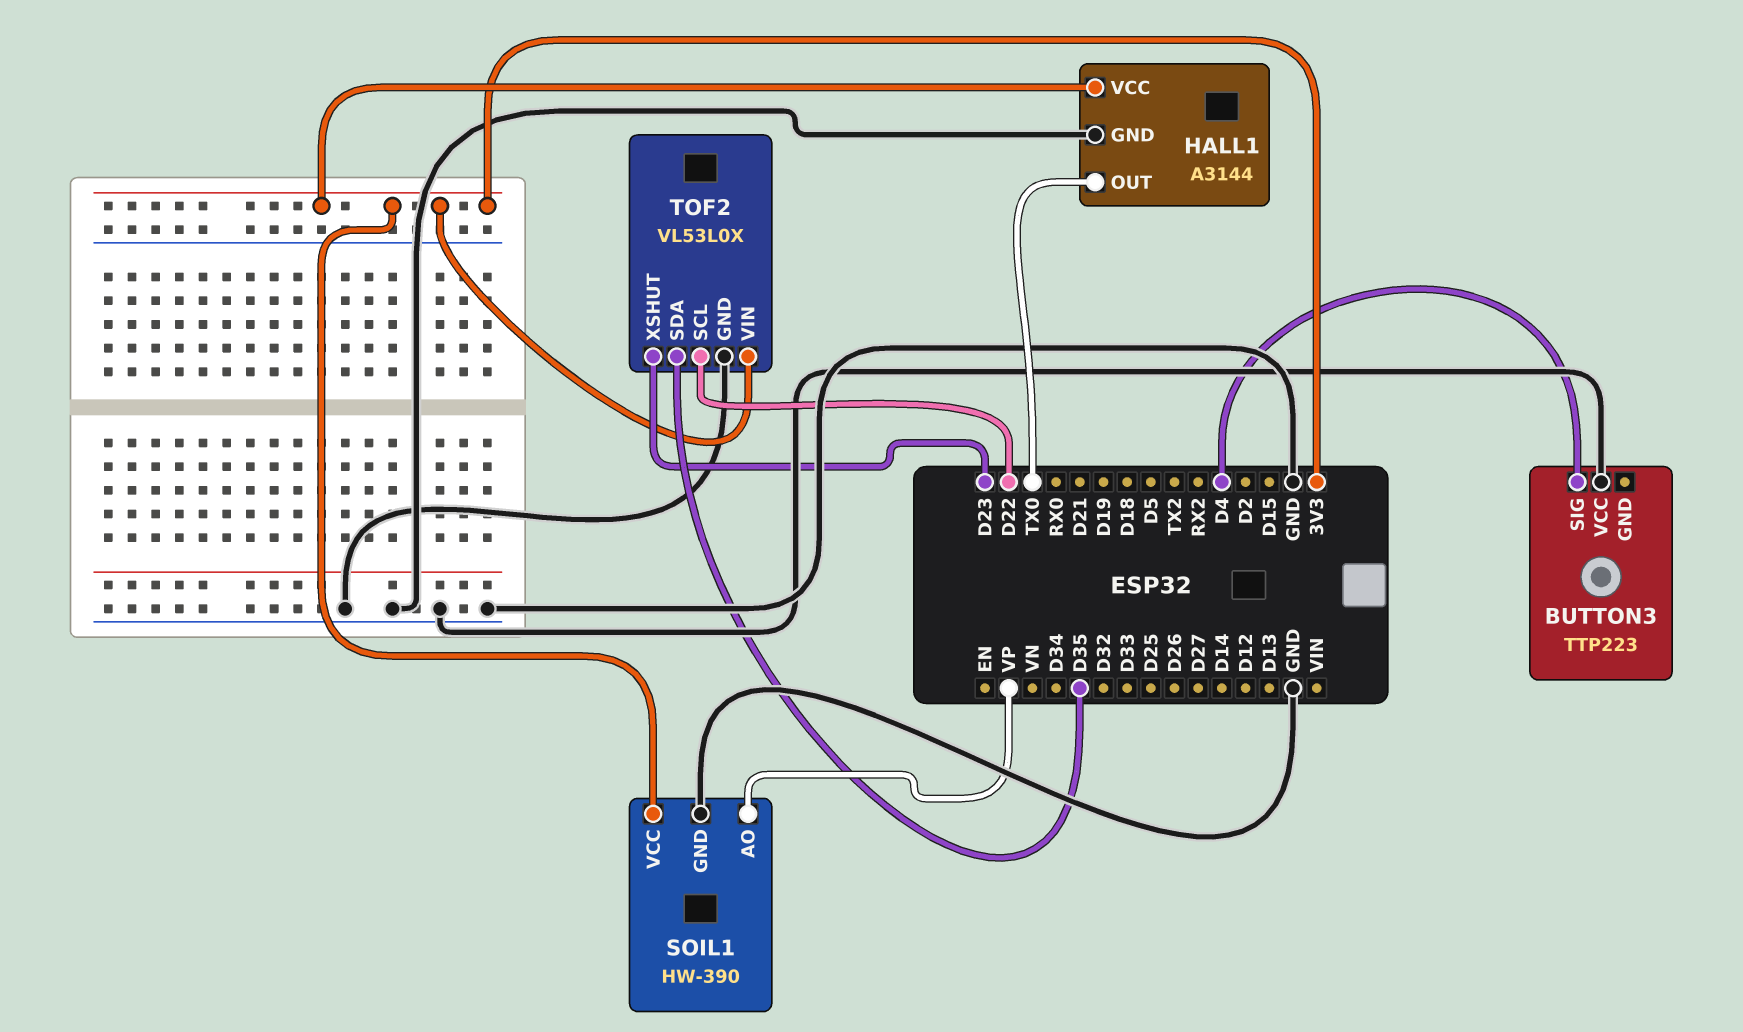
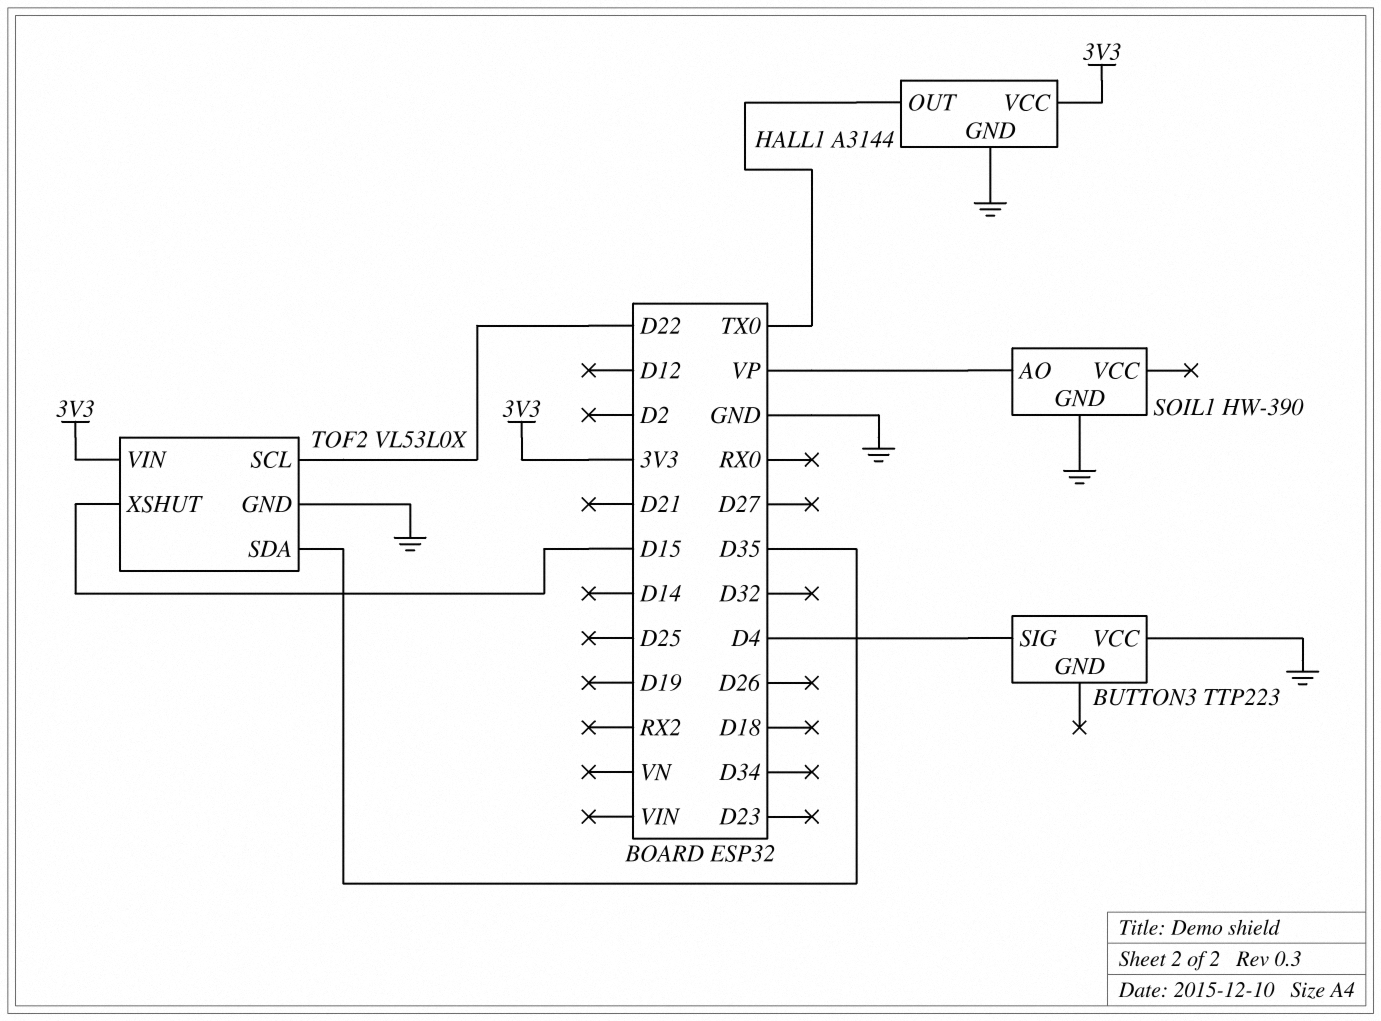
SOIL1 pin VCC: 3V3 -> none
TOF2 pin XSHUT: D23 -> D15

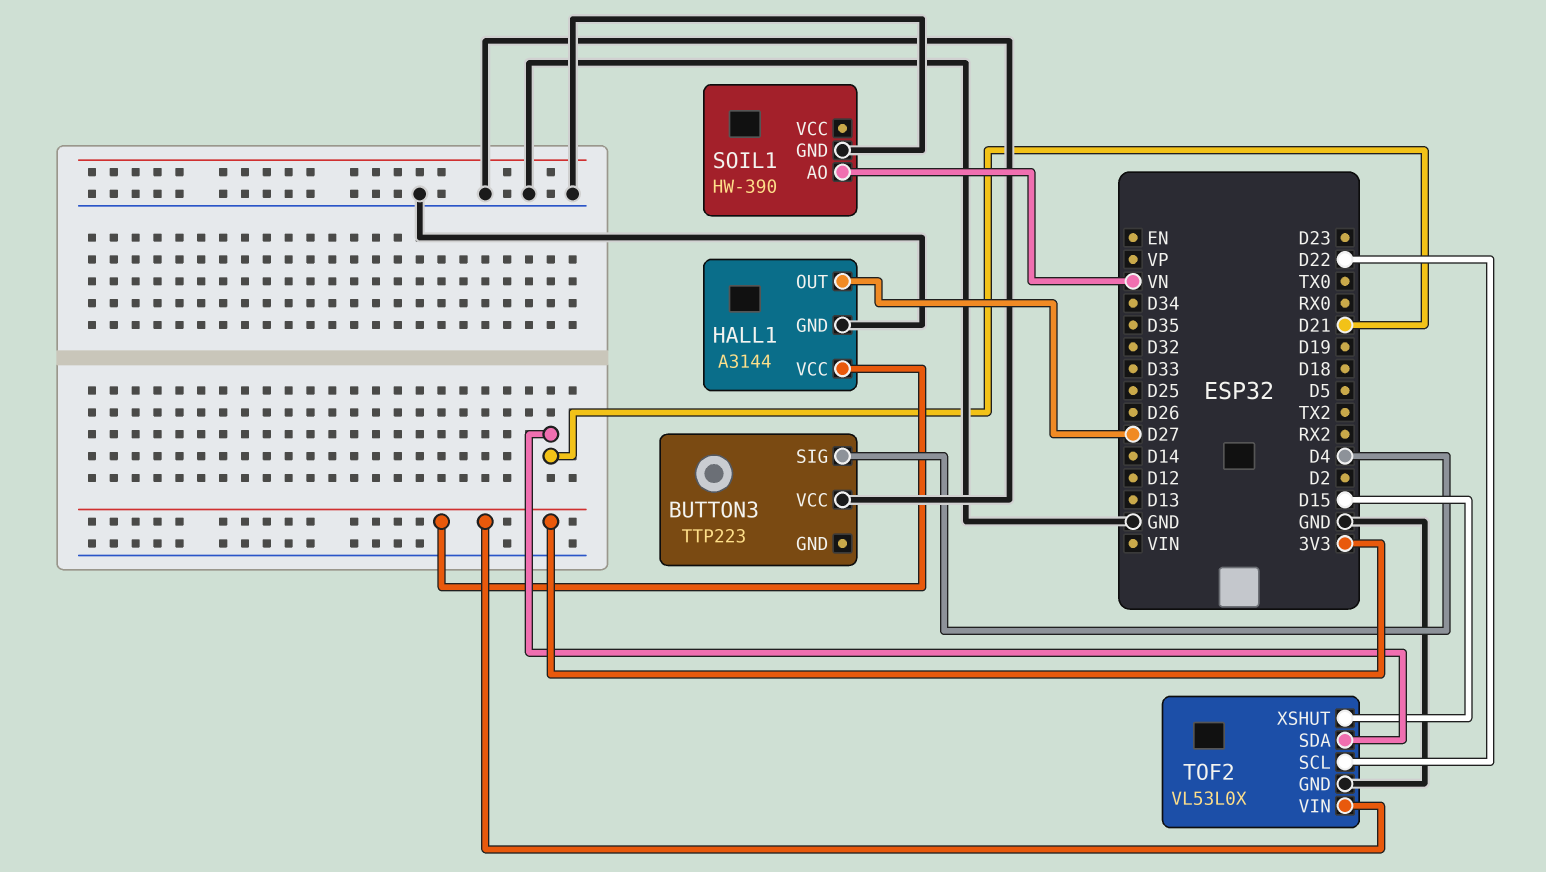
HALL1 pin OUT: TX0 -> D27
SOIL1 pin AO: VP -> VN
TOF2 pin SDA: D35 -> D21

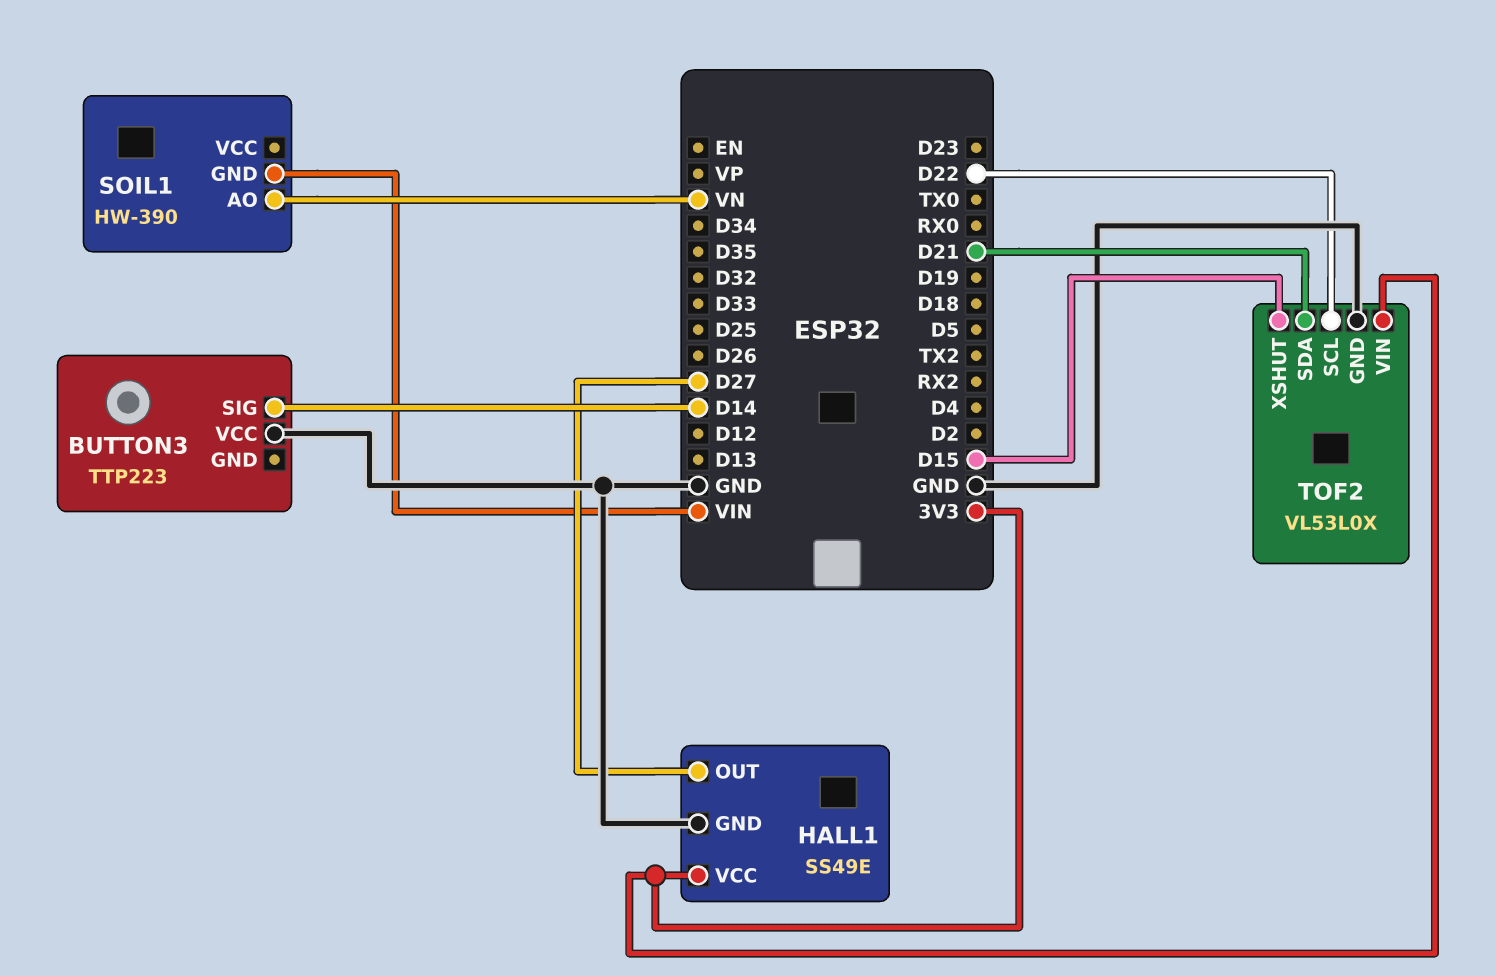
BUTTON3 pin SIG: D4 -> D14
HALL1: A3144 -> SS49E
SOIL1 pin GND: GND -> VIN

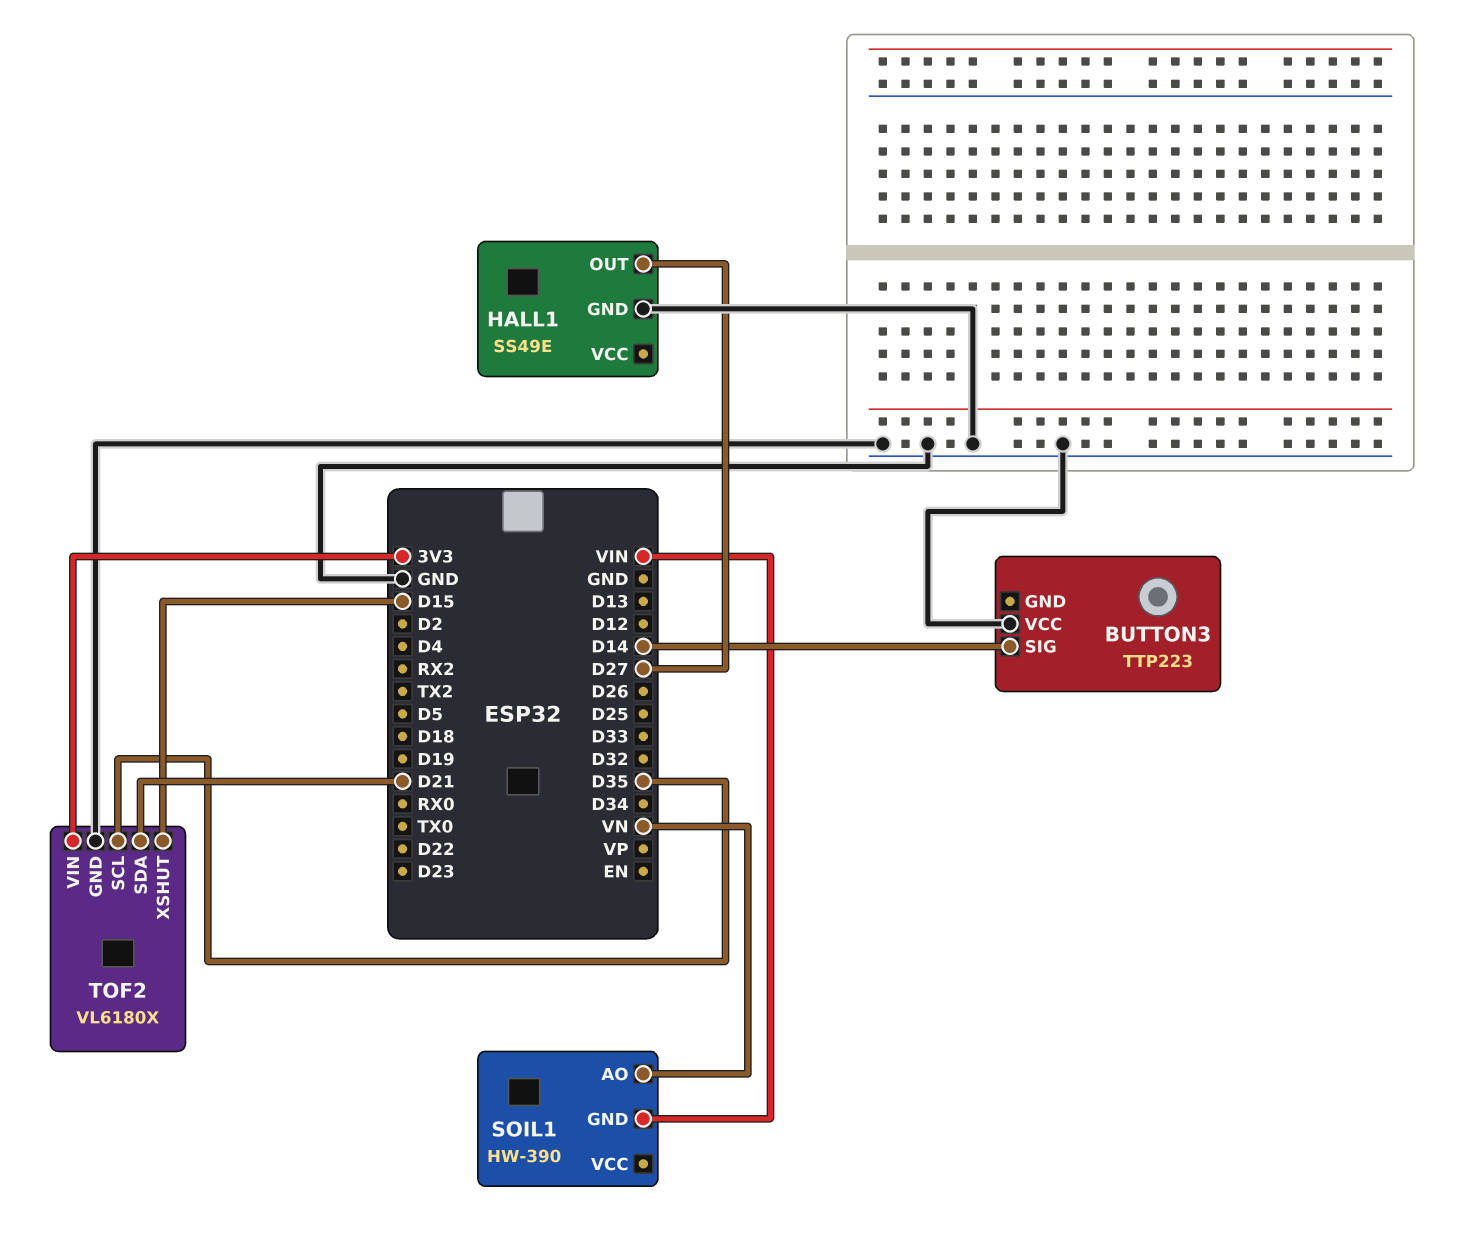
HALL1 pin VCC: 3V3 -> none
TOF2: VL53L0X -> VL6180X
TOF2 pin SCL: D22 -> D35

